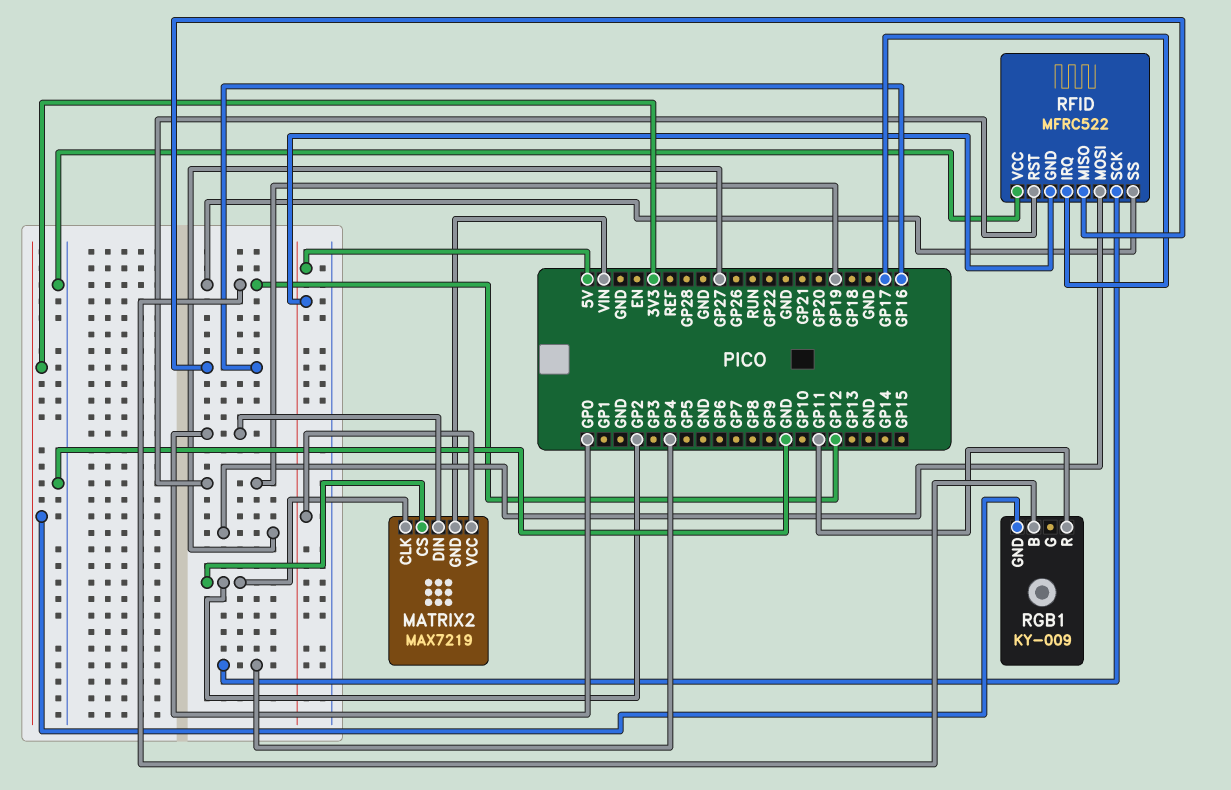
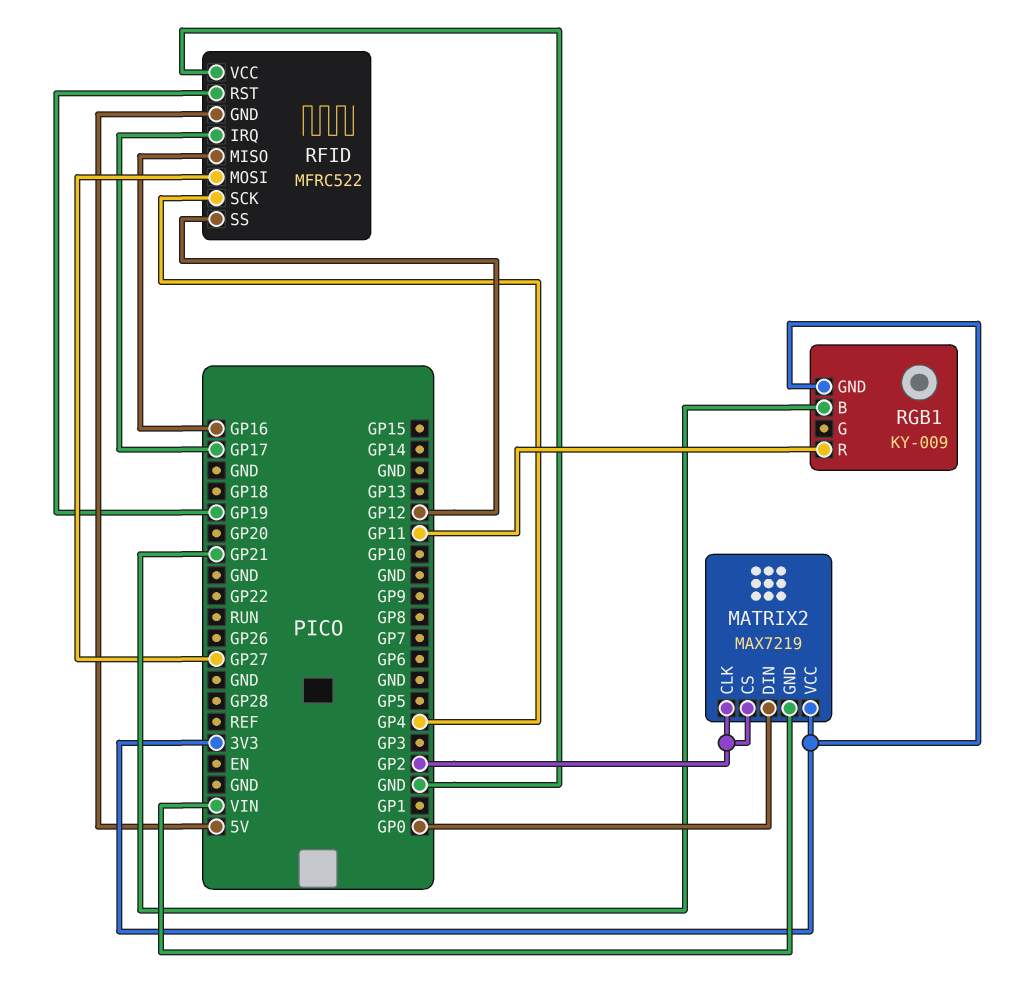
MATRIX2 pin VCC: 5V -> 3V3
RGB1 pin B: GP12 -> GP21

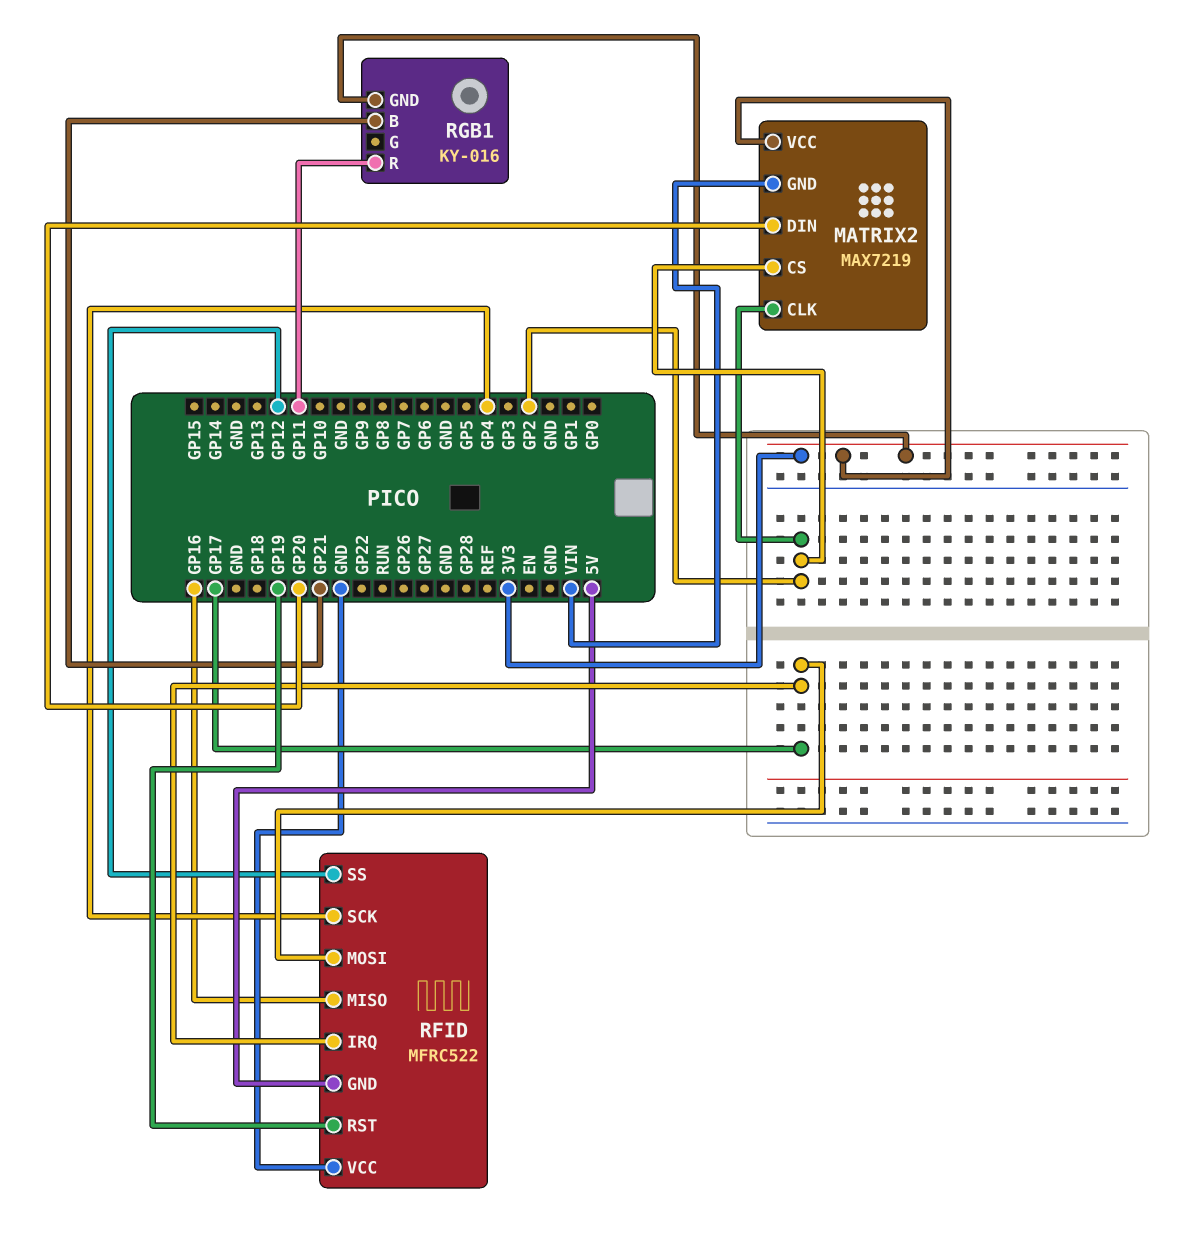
MATRIX2 pin DIN: GP0 -> GP20
RFID pin MOSI: GP27 -> GP17
RGB1: KY-009 -> KY-016

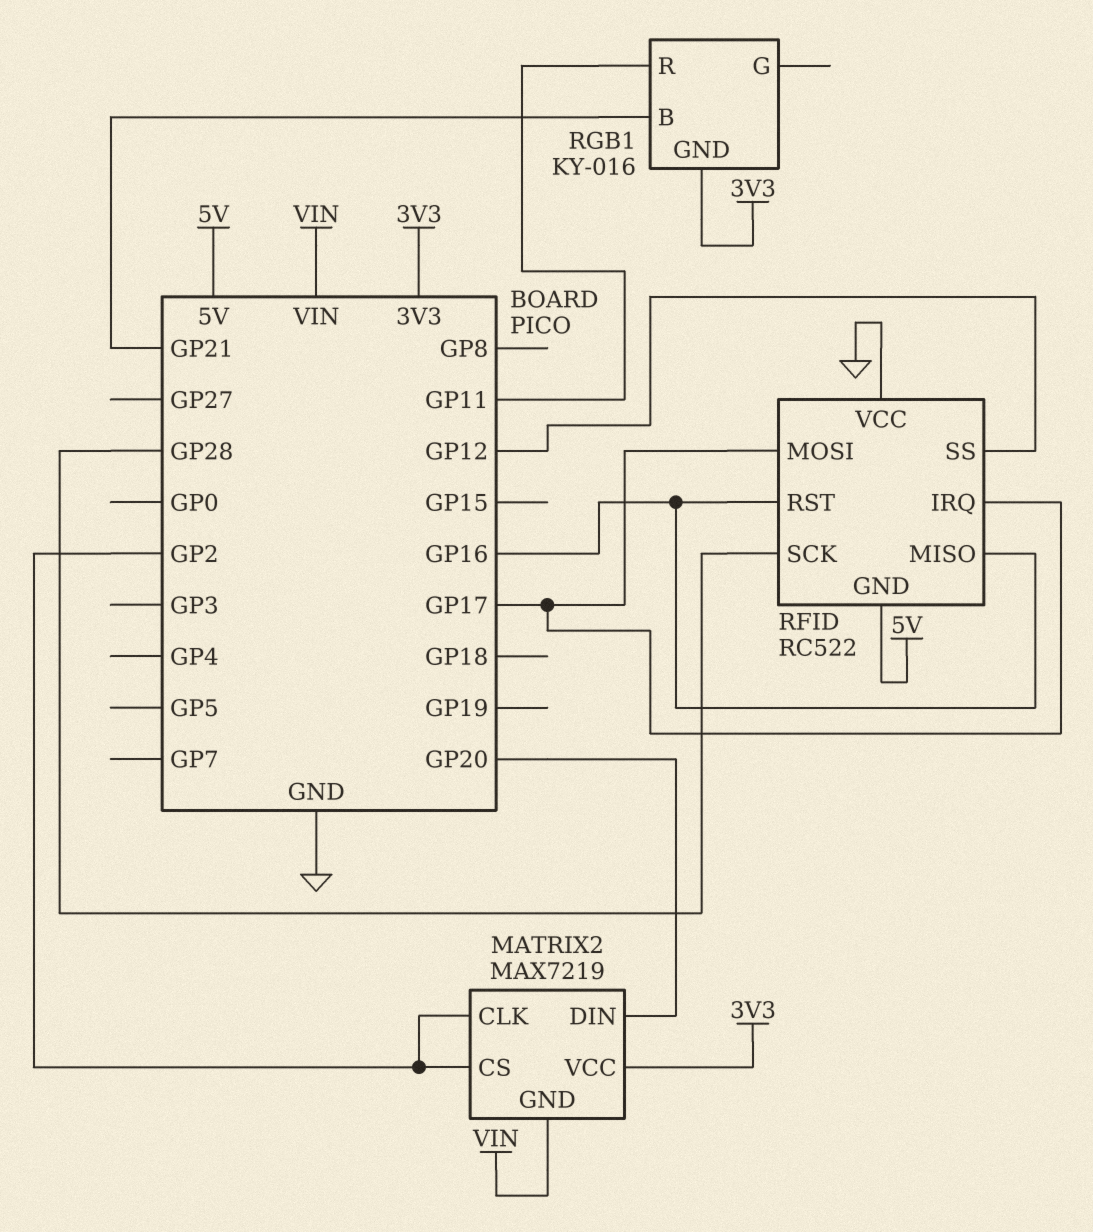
RFID: MFRC522 -> RC522
RFID pin RST: GP19 -> GP16
RFID pin SCK: GP4 -> GP28

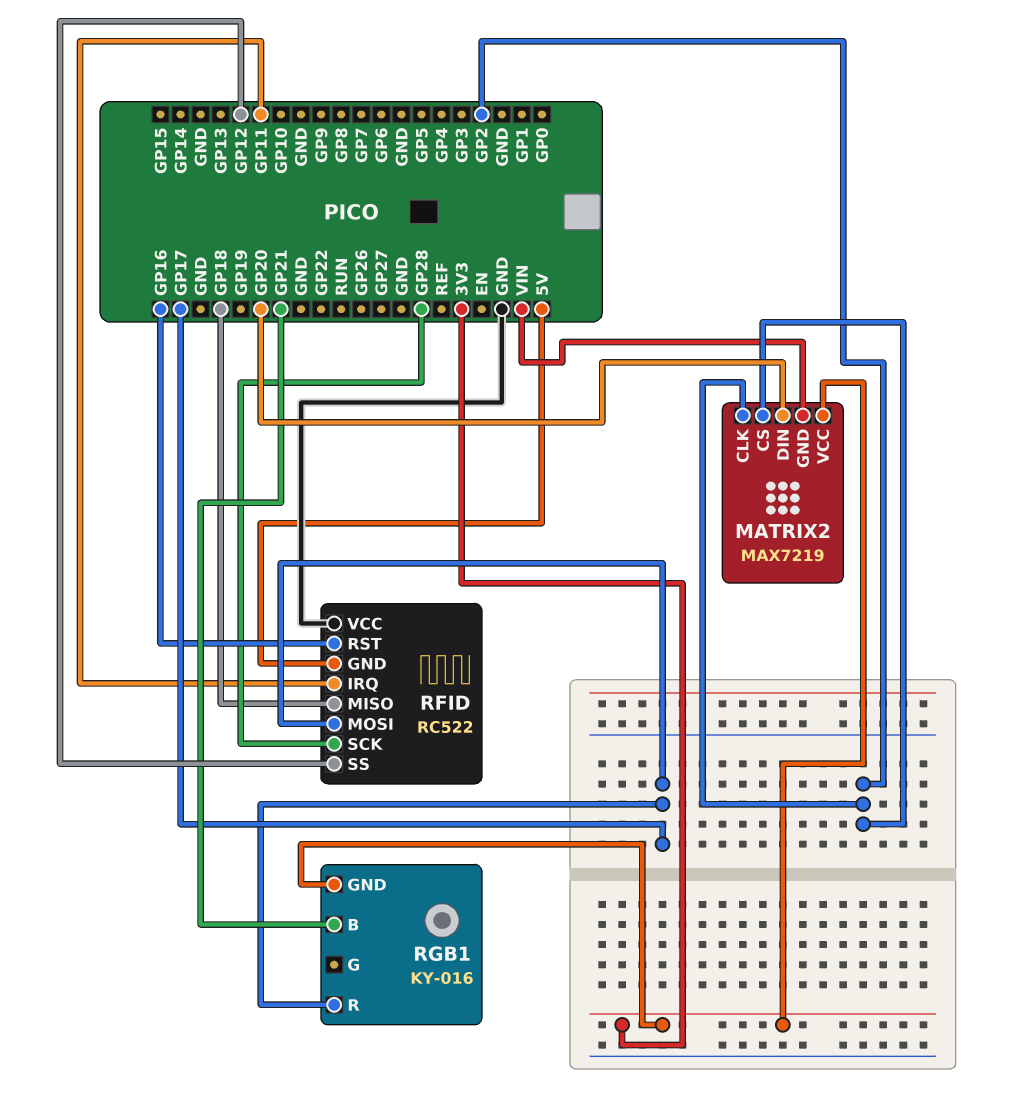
RFID pin IRQ: GP17 -> GP11
RFID pin MISO: GP16 -> GP18
RGB1 pin R: GP11 -> GP17

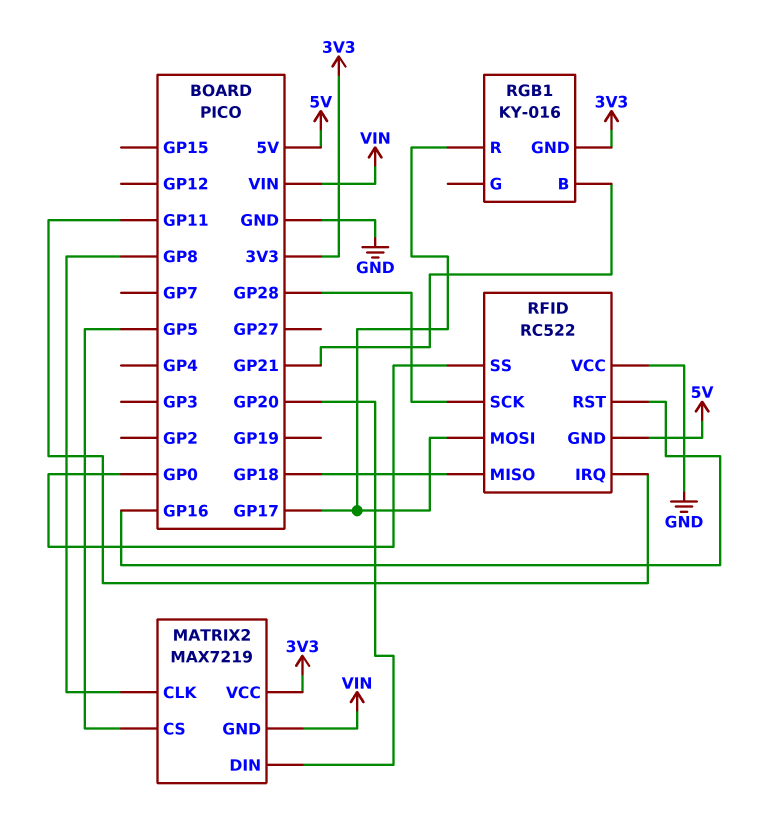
MATRIX2 pin CLK: GP2 -> GP8
MATRIX2 pin CS: GP2 -> GP5
RFID pin SS: GP12 -> GP0

